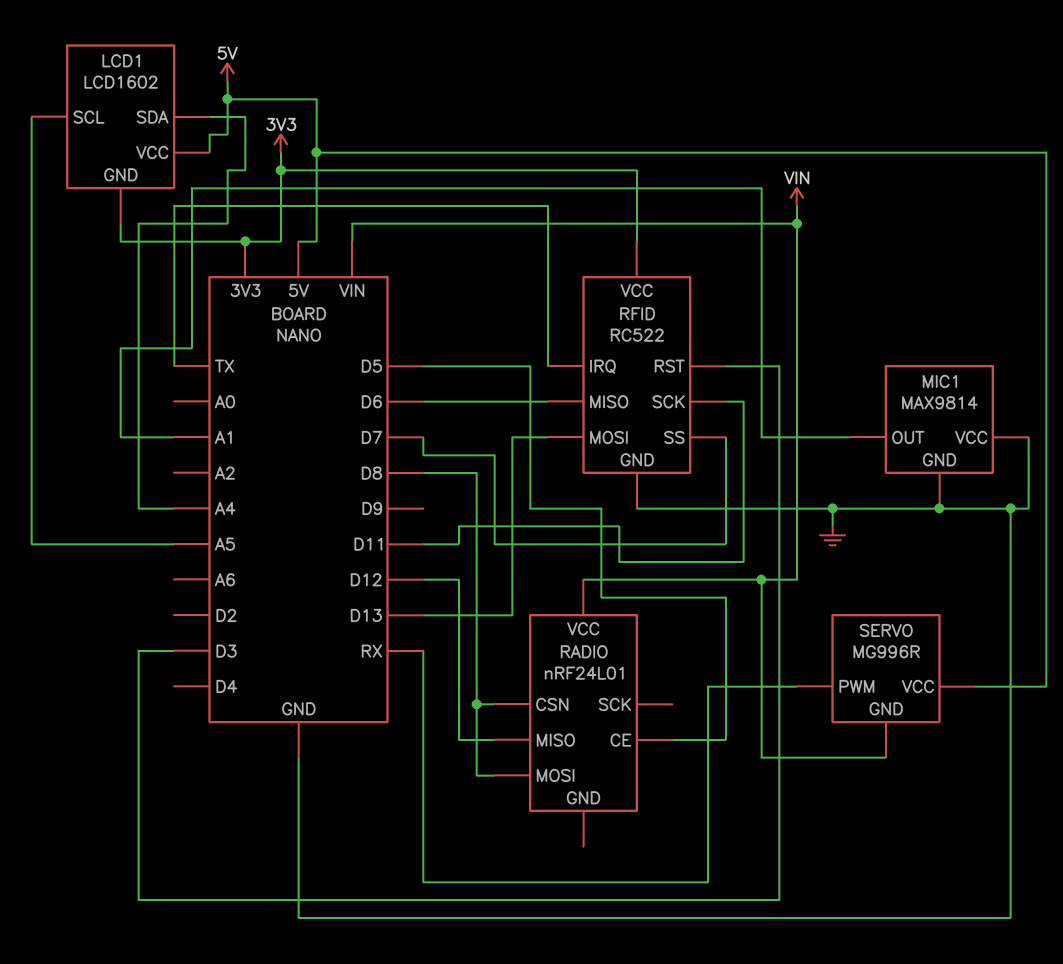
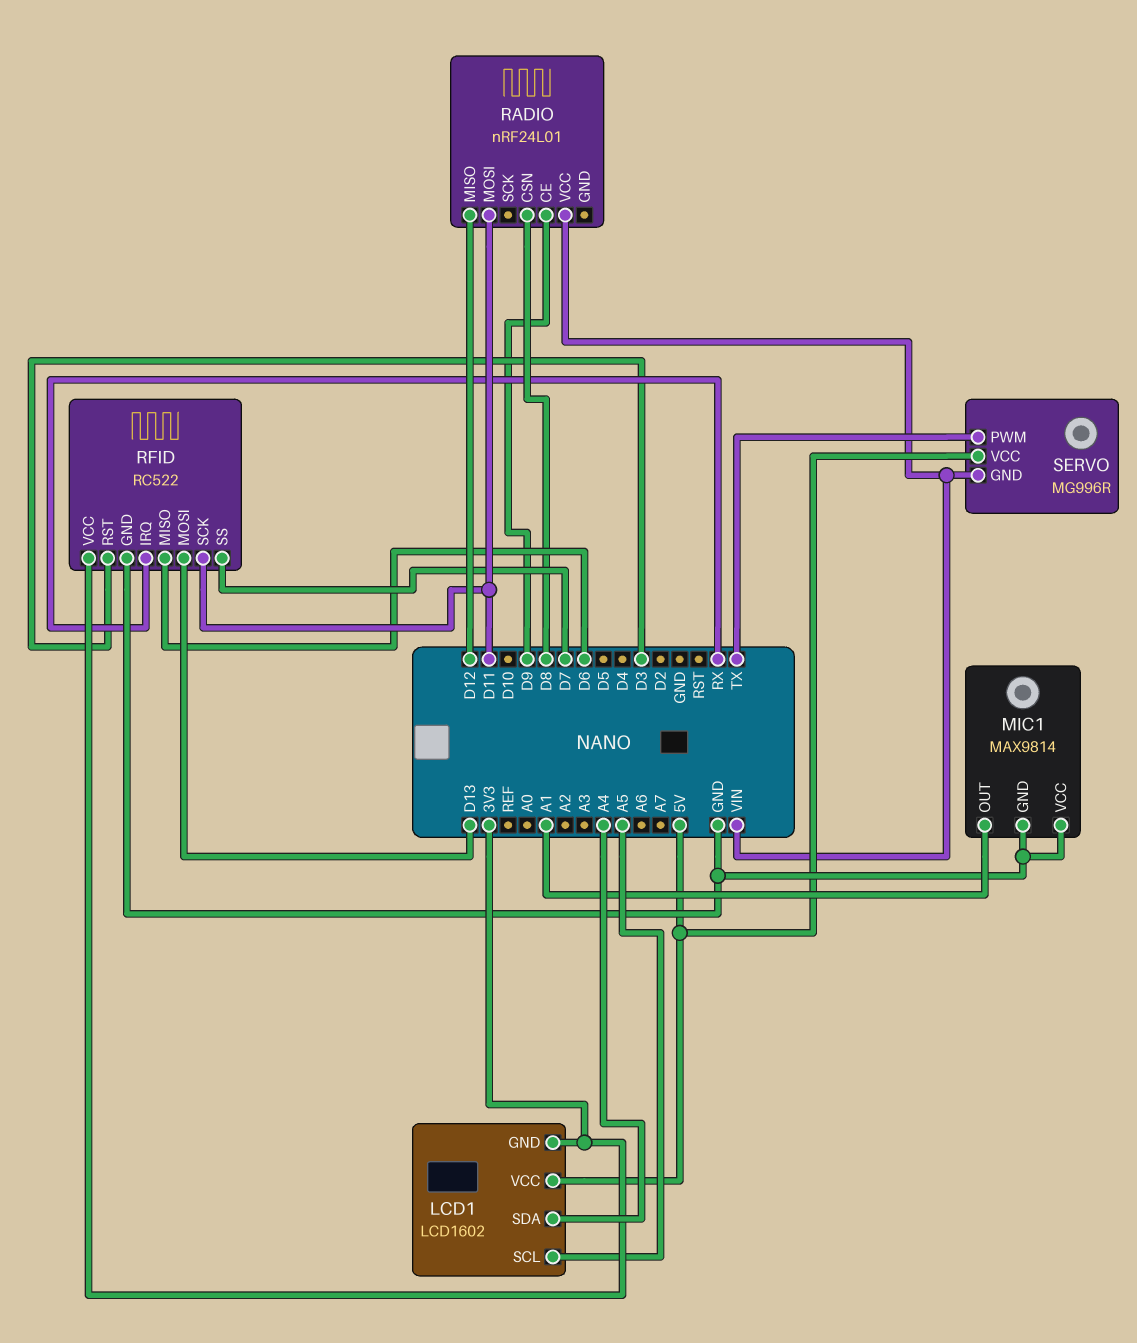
RADIO pin CE: D5 -> D9
RADIO pin MOSI: D8 -> D11
RFID pin IRQ: TX -> RX
SERVO pin PWM: RX -> TX

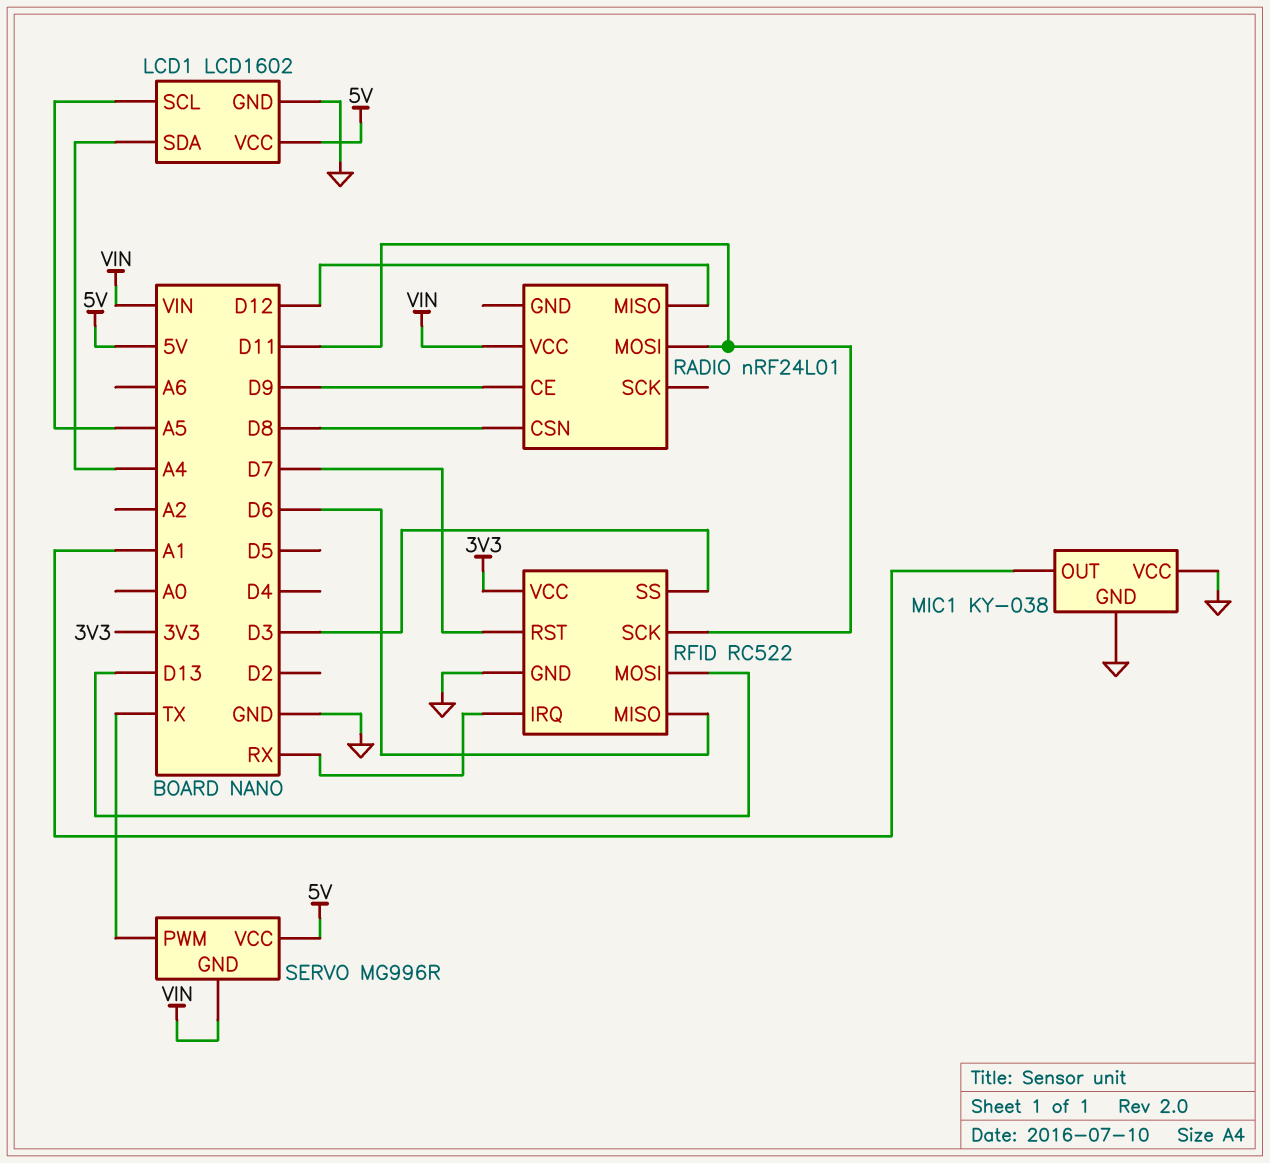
LCD1 pin GND: 3V3 -> GND
MIC1: MAX9814 -> KY-038
RFID pin RST: D3 -> D7
RFID pin SS: D7 -> D3

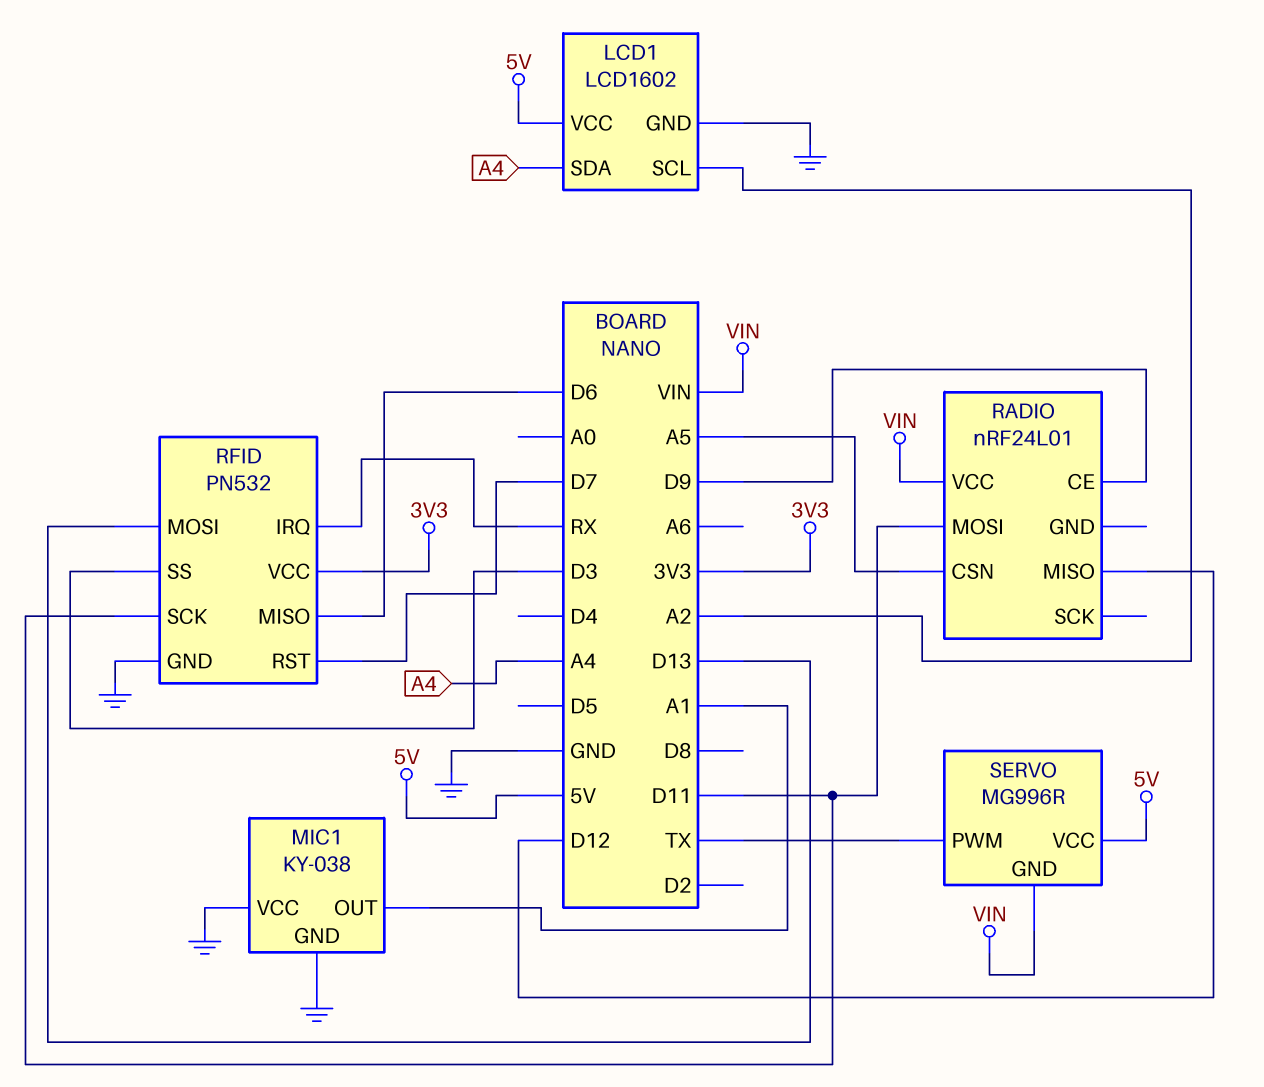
LCD1 pin SCL: A5 -> A2
RADIO pin CSN: D8 -> A5
RFID: RC522 -> PN532

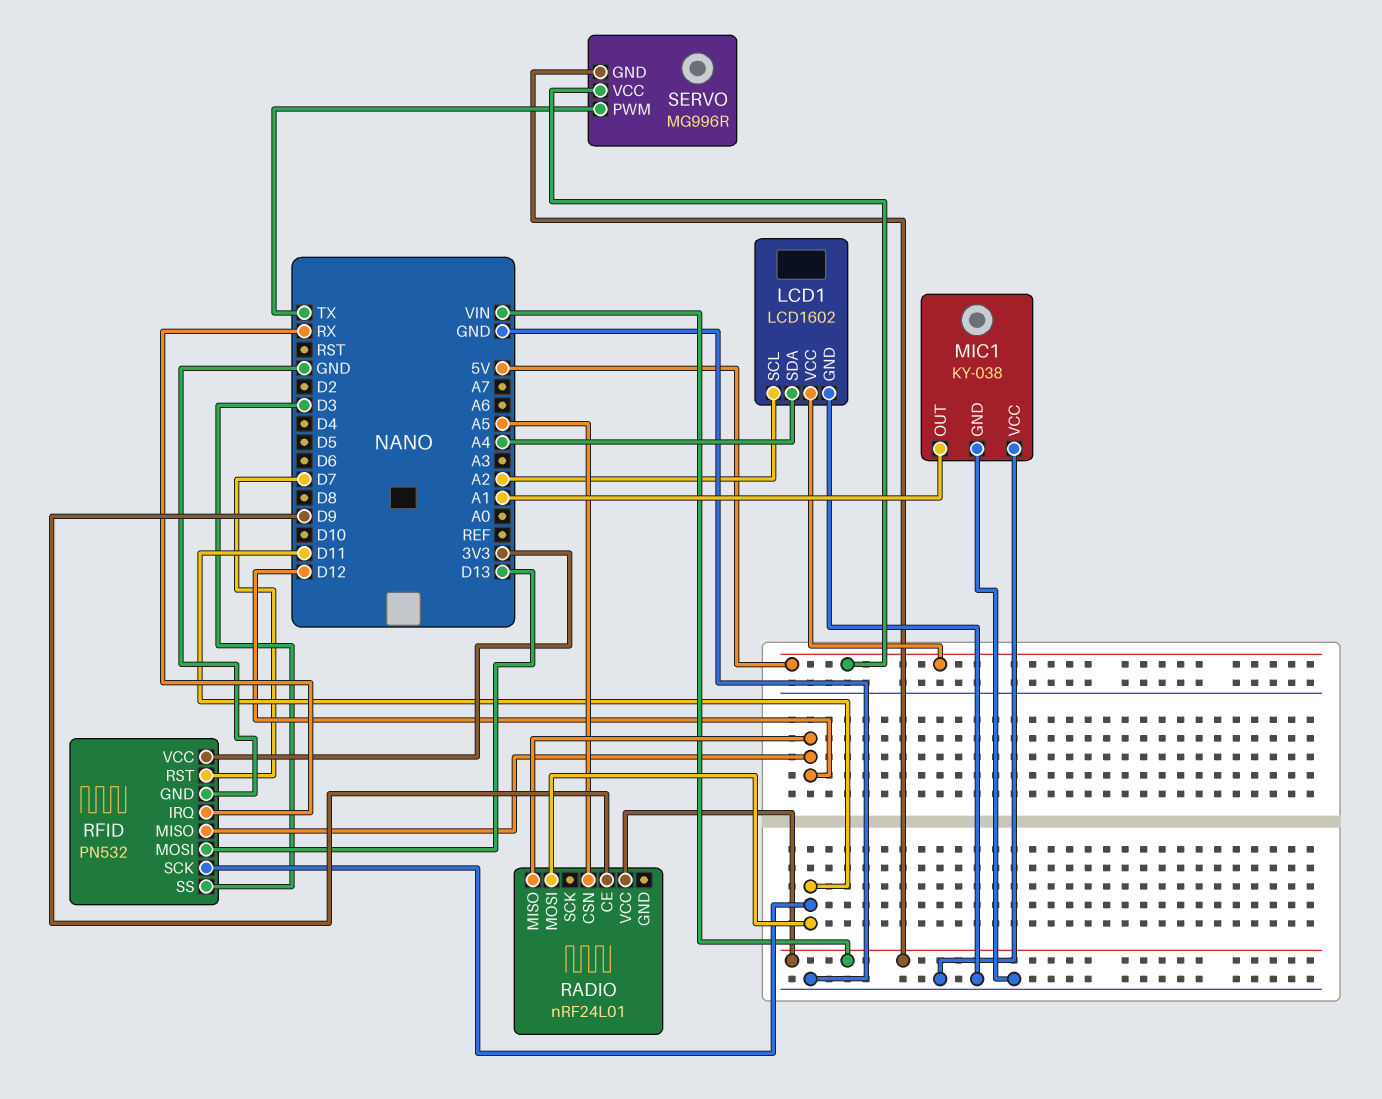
RFID pin MISO: D6 -> D12

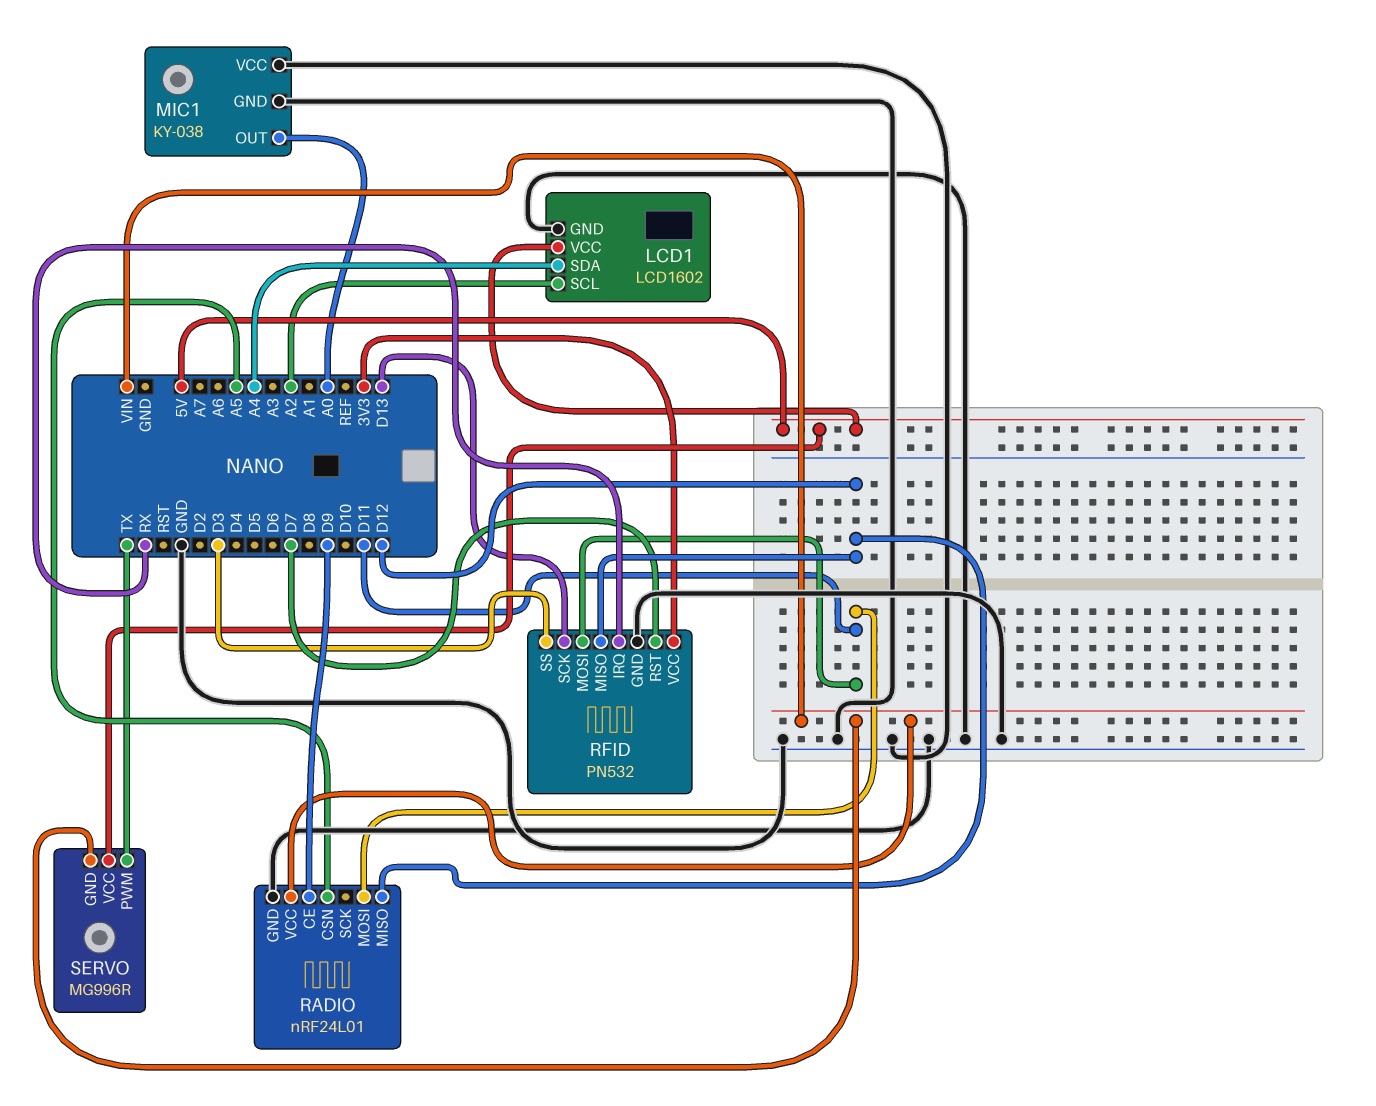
MIC1 pin OUT: A1 -> A0
RADIO pin GND: none -> GND
RFID pin MOSI: D13 -> D11
RFID pin SCK: D11 -> D13

